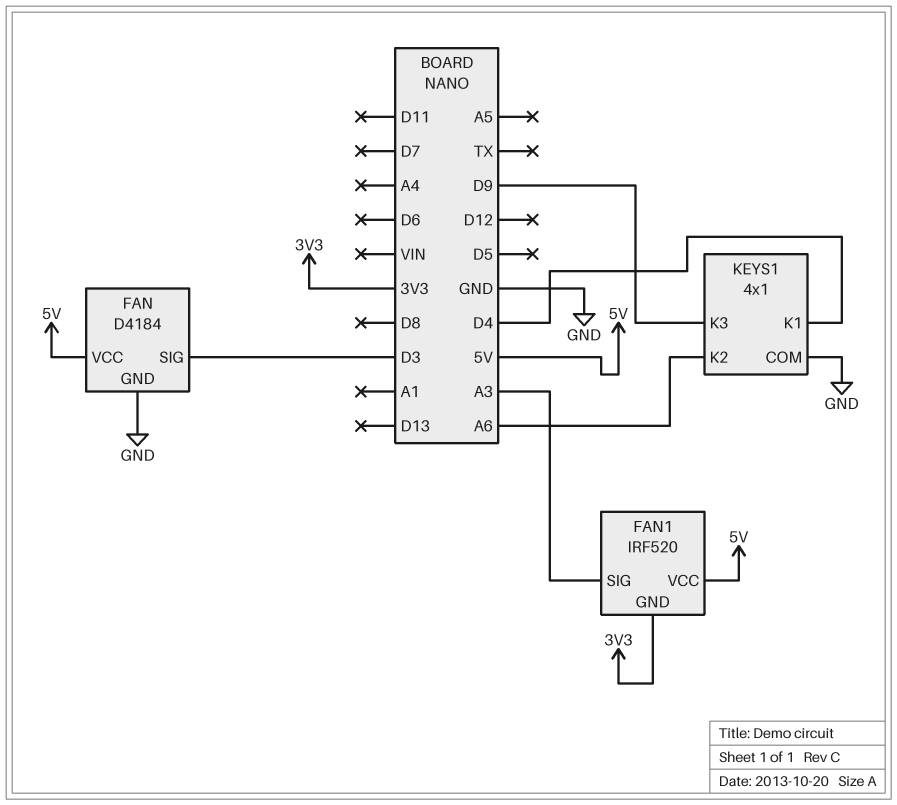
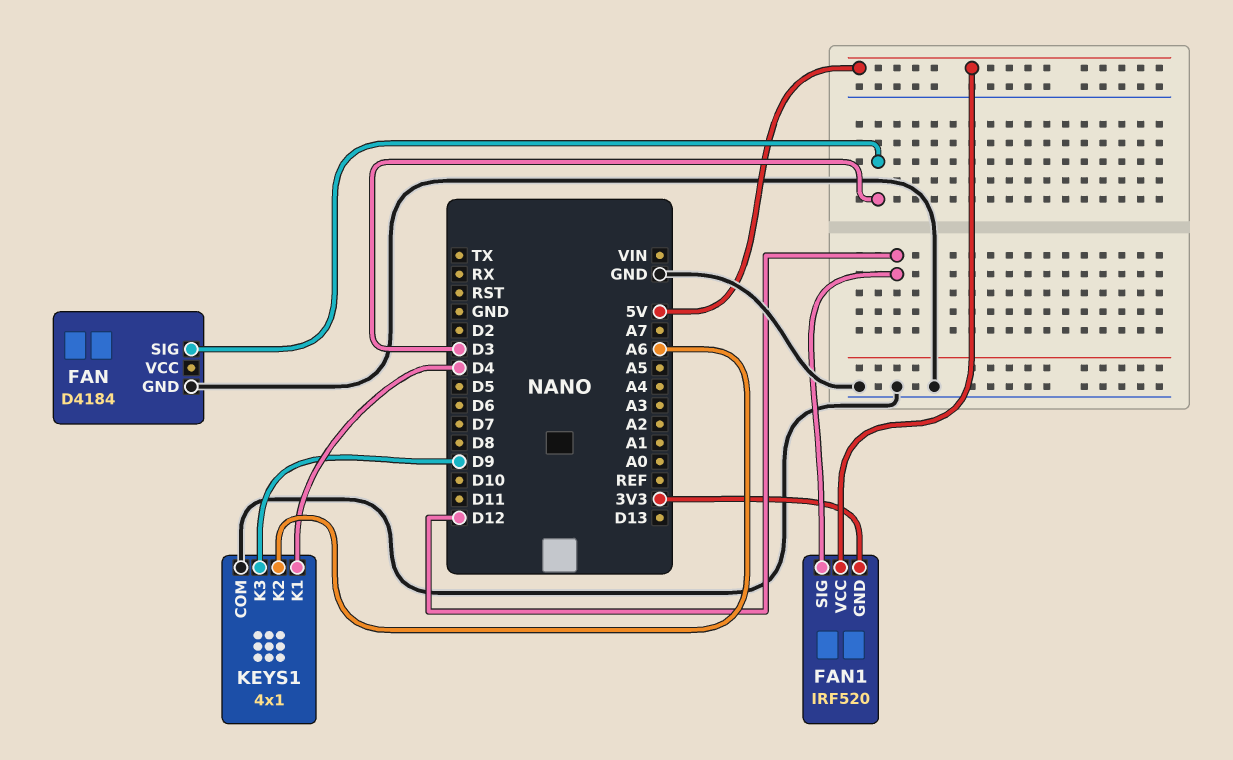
FAN pin VCC: 5V -> none
FAN1 pin SIG: A3 -> D12

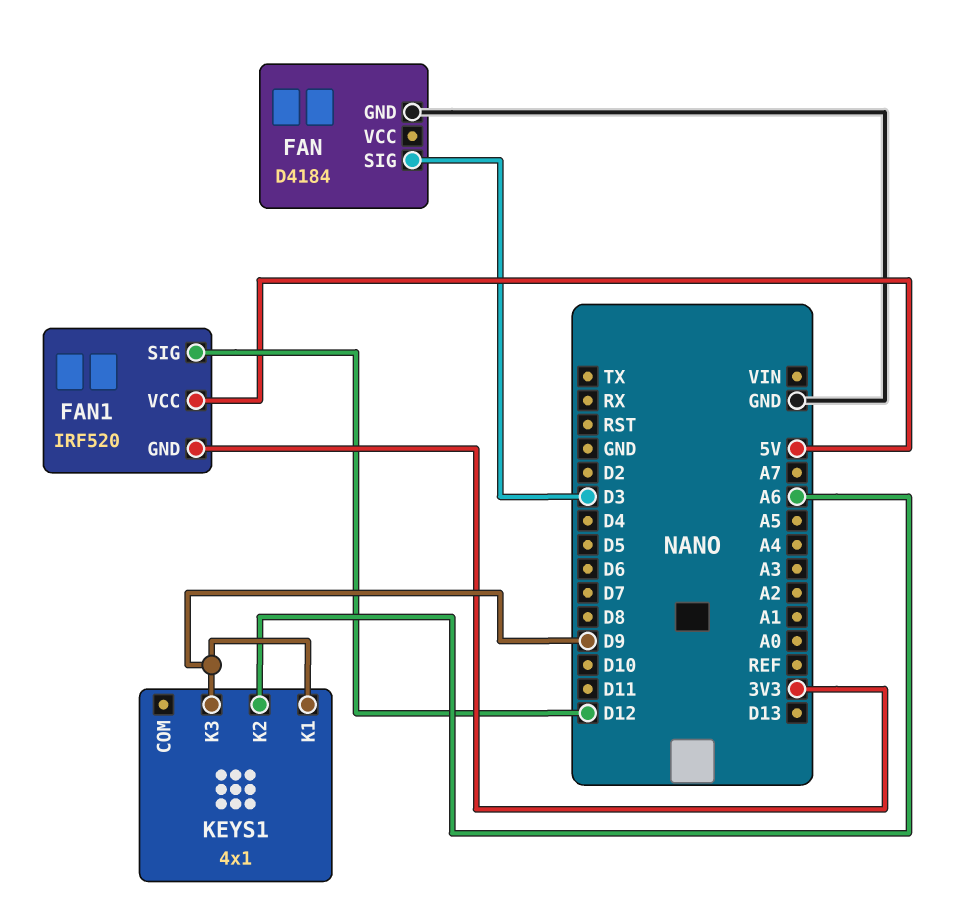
KEYS1 pin COM: GND -> none
KEYS1 pin K1: D4 -> D9

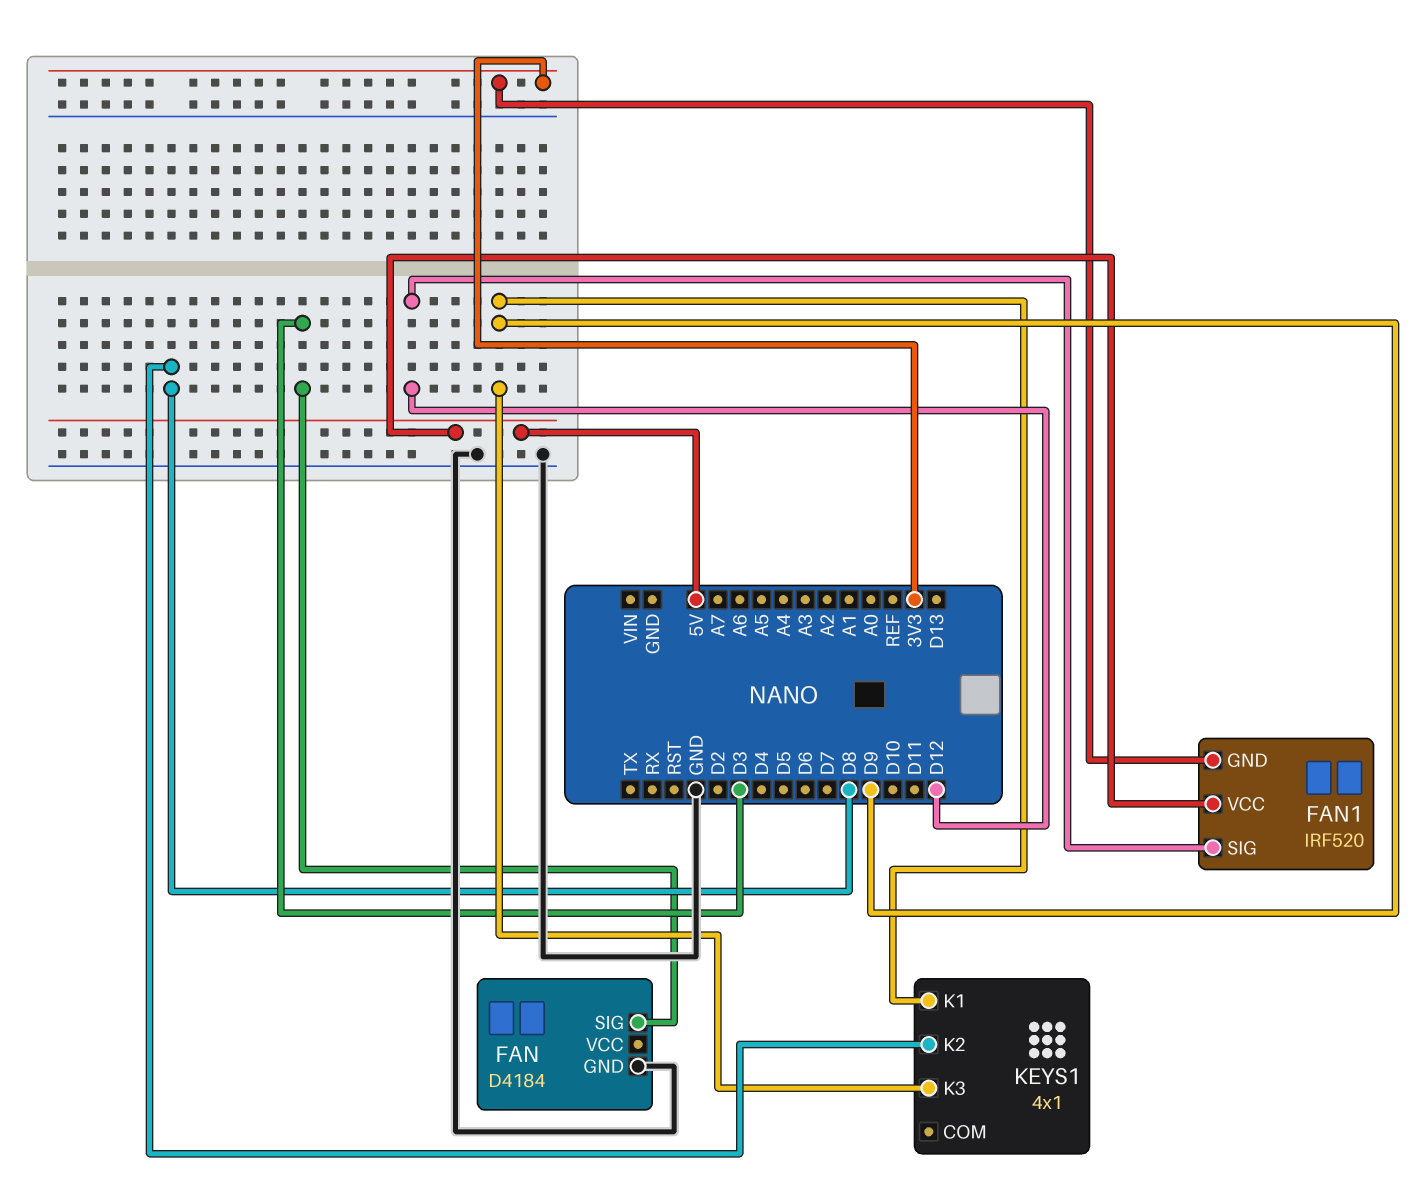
KEYS1 pin K2: A6 -> D8

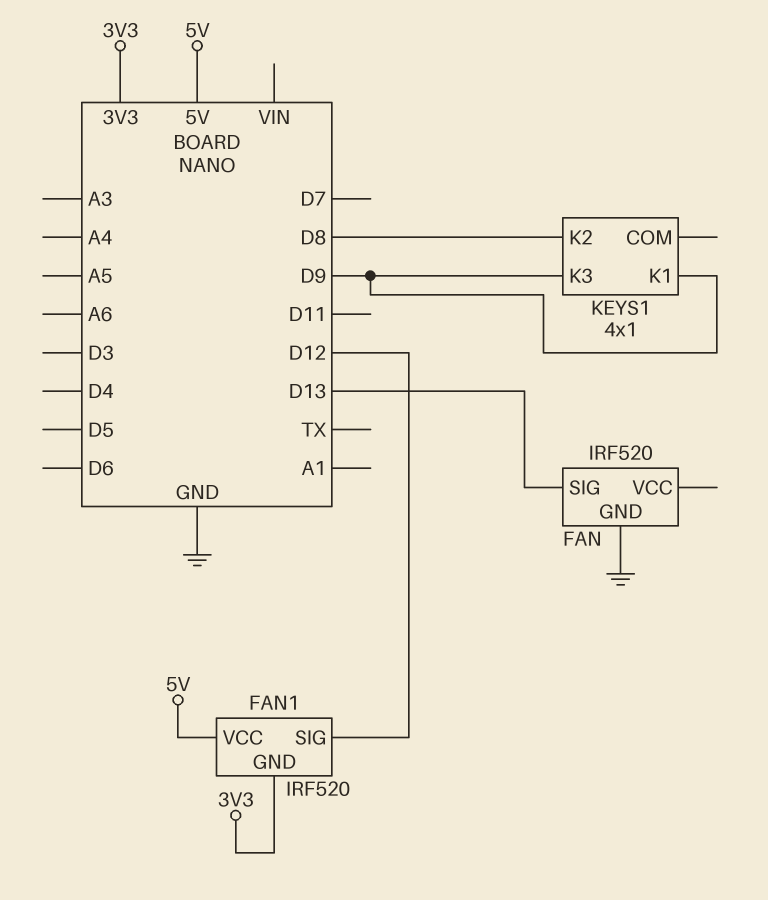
FAN: D4184 -> IRF520
FAN pin SIG: D3 -> D13

